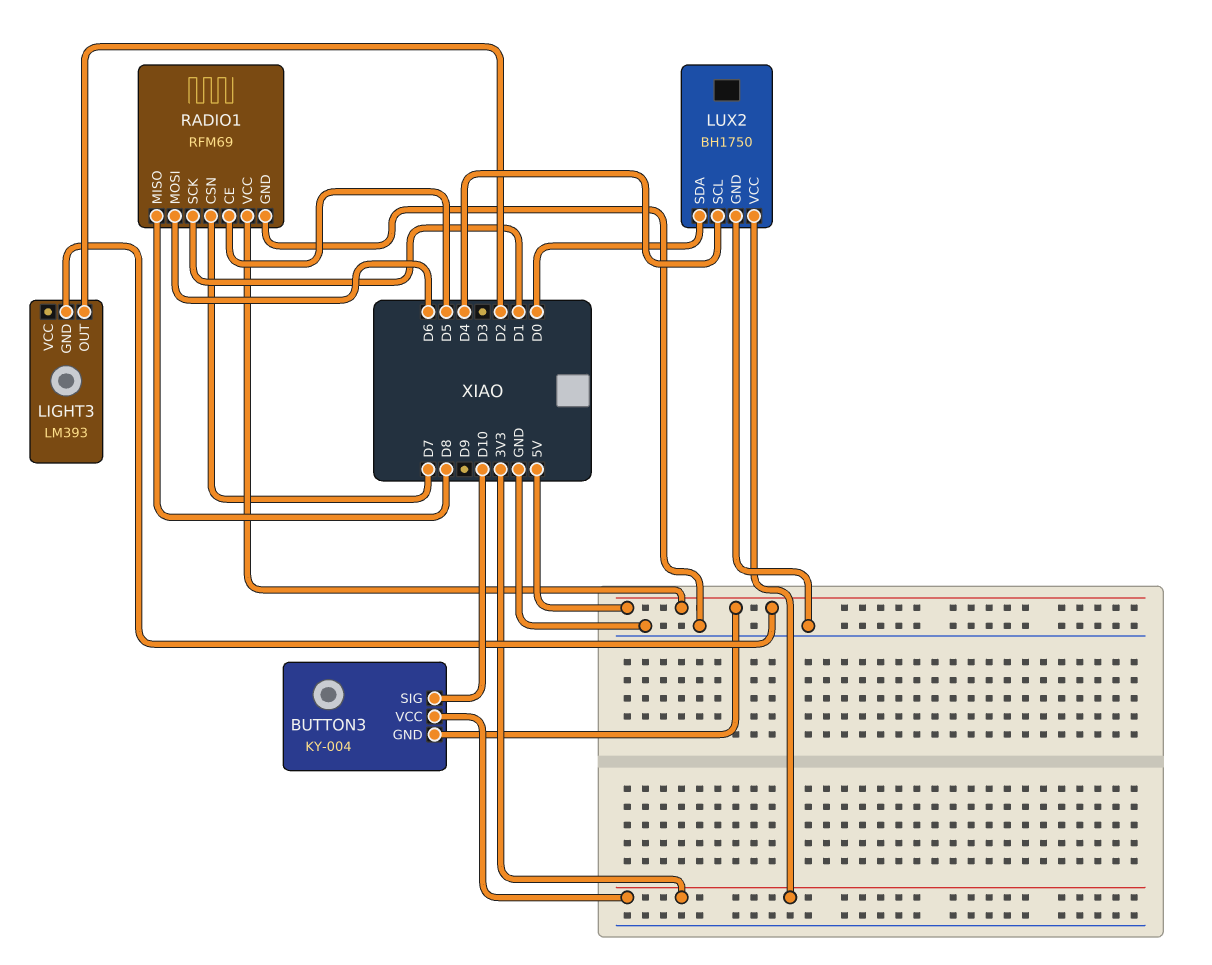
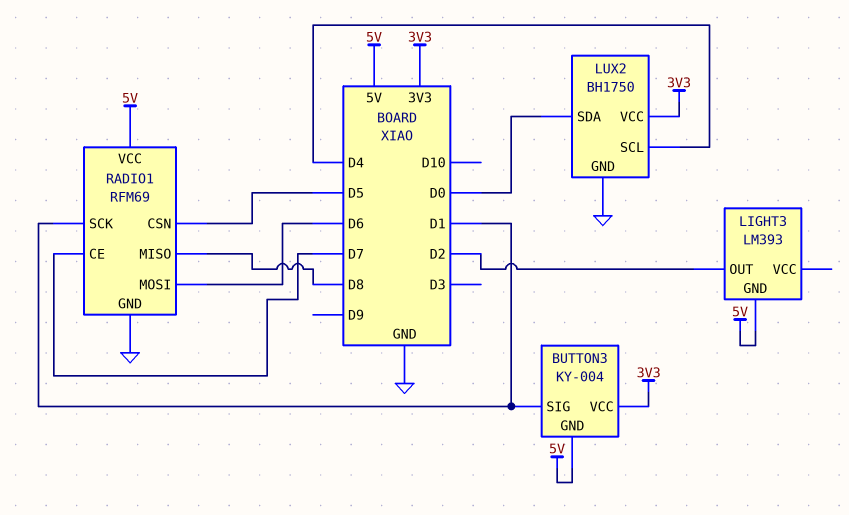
BUTTON3 pin SIG: D10 -> D1
RADIO1 pin CE: D5 -> D7
RADIO1 pin CSN: D7 -> D5

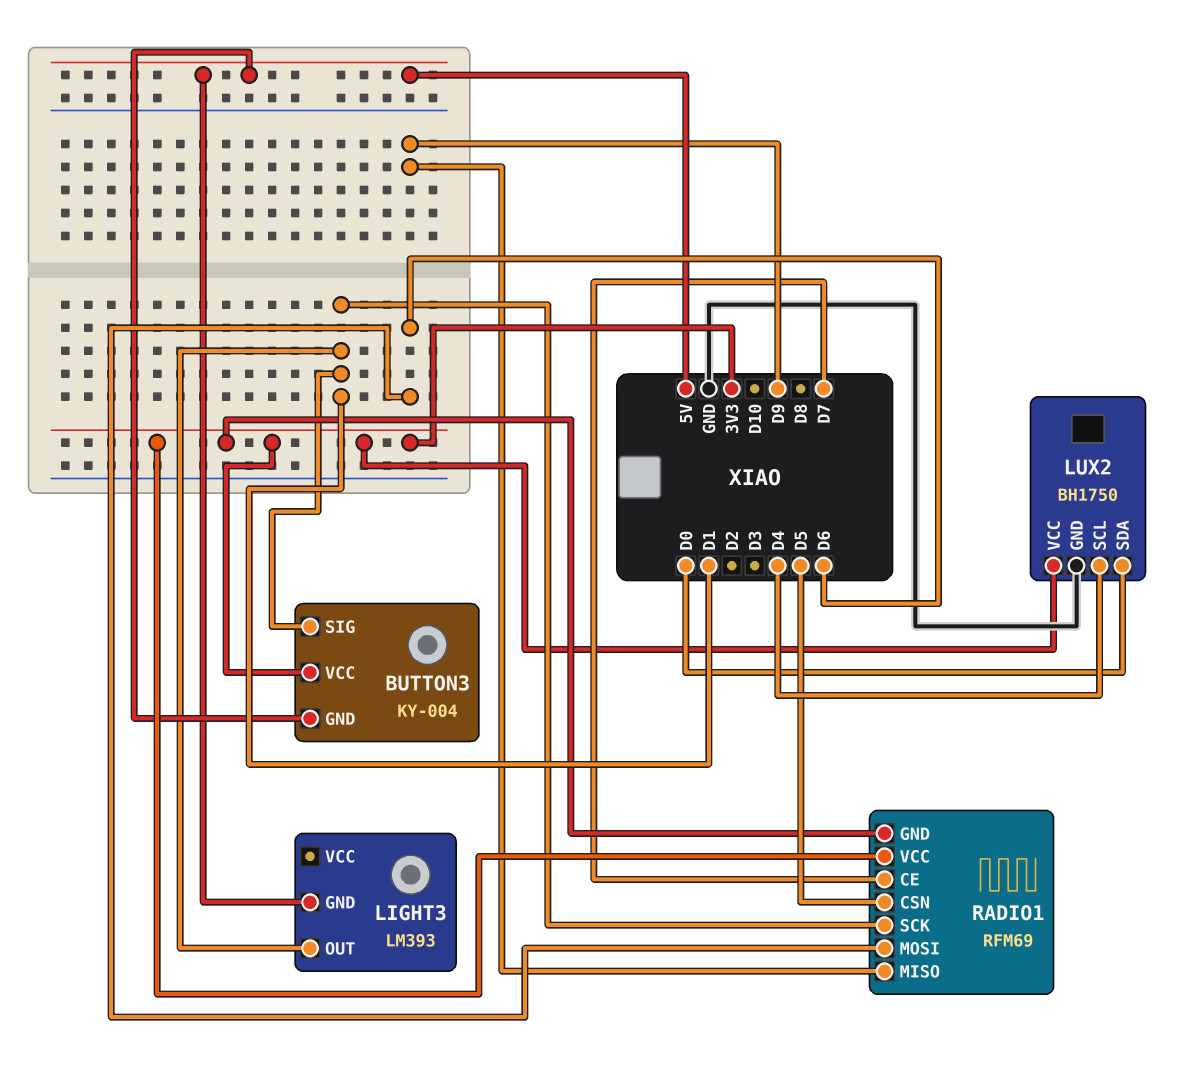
LIGHT3 pin OUT: D2 -> D1
RADIO1 pin GND: GND -> 3V3
RADIO1 pin MISO: D8 -> D9
RADIO1 pin VCC: 5V -> 3V3

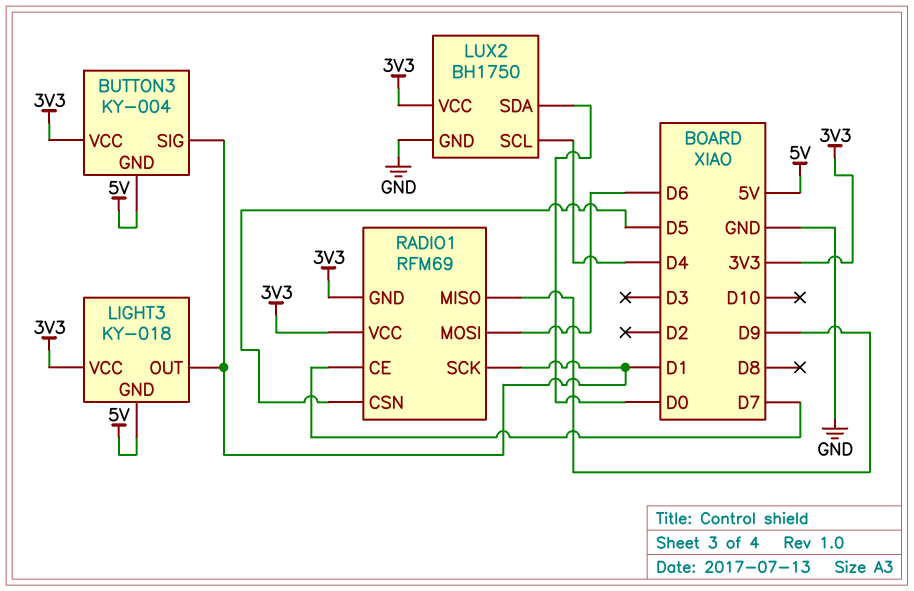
LIGHT3: LM393 -> KY-018
LIGHT3 pin VCC: none -> 3V3

